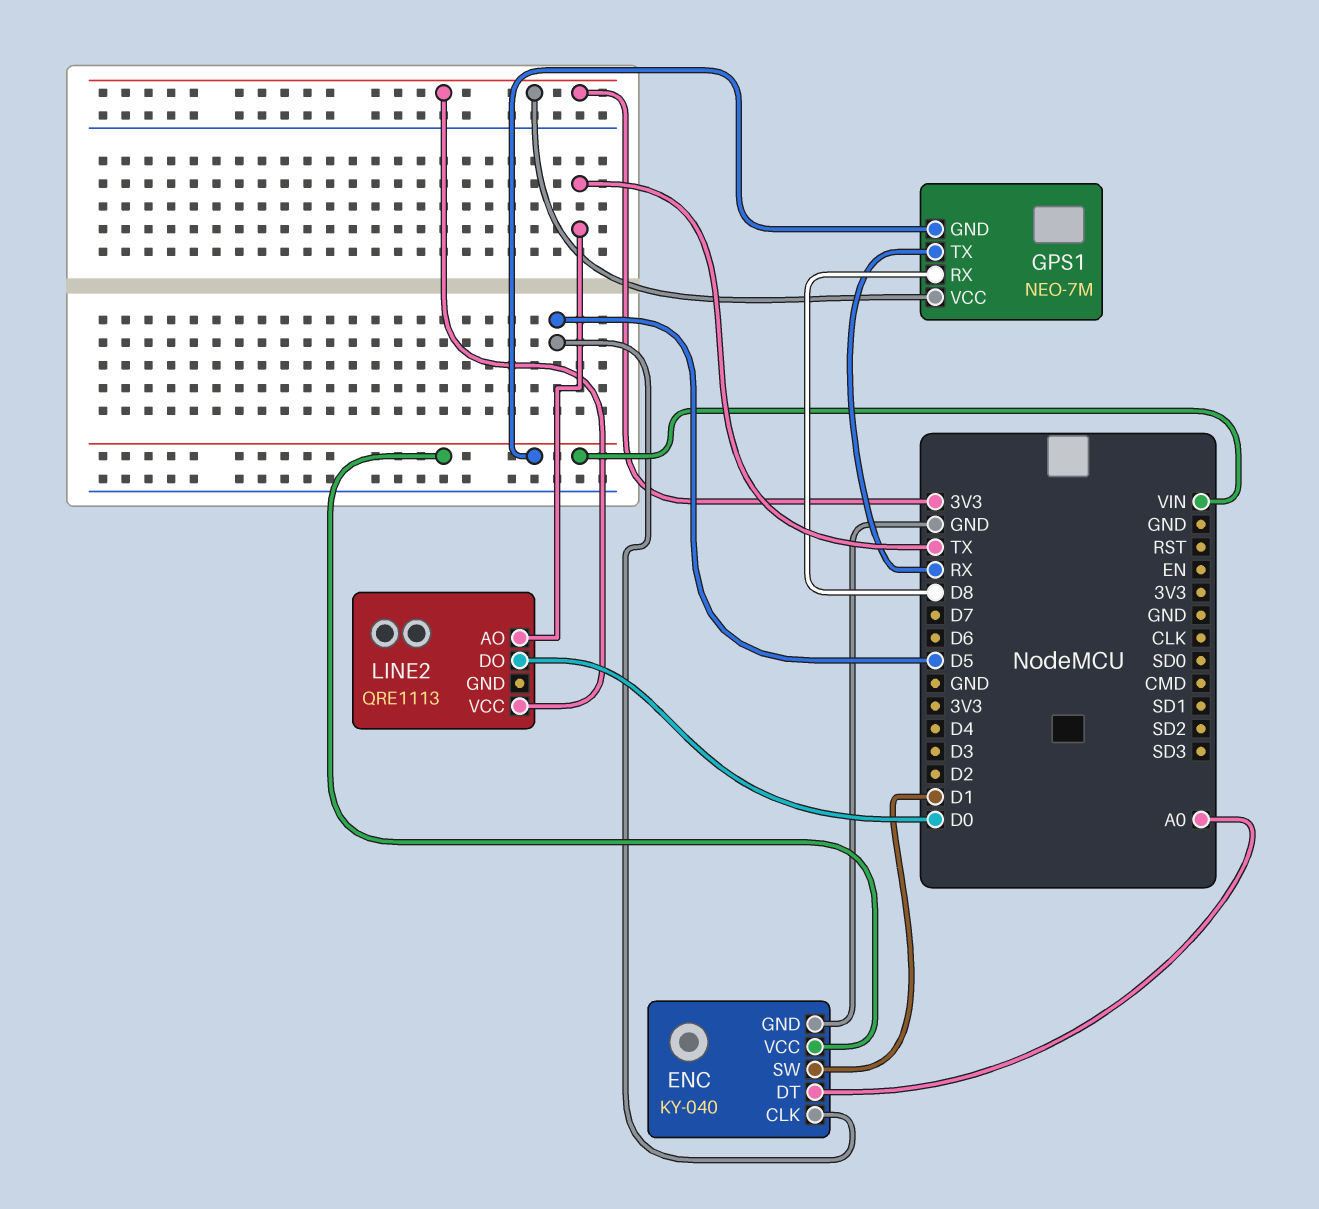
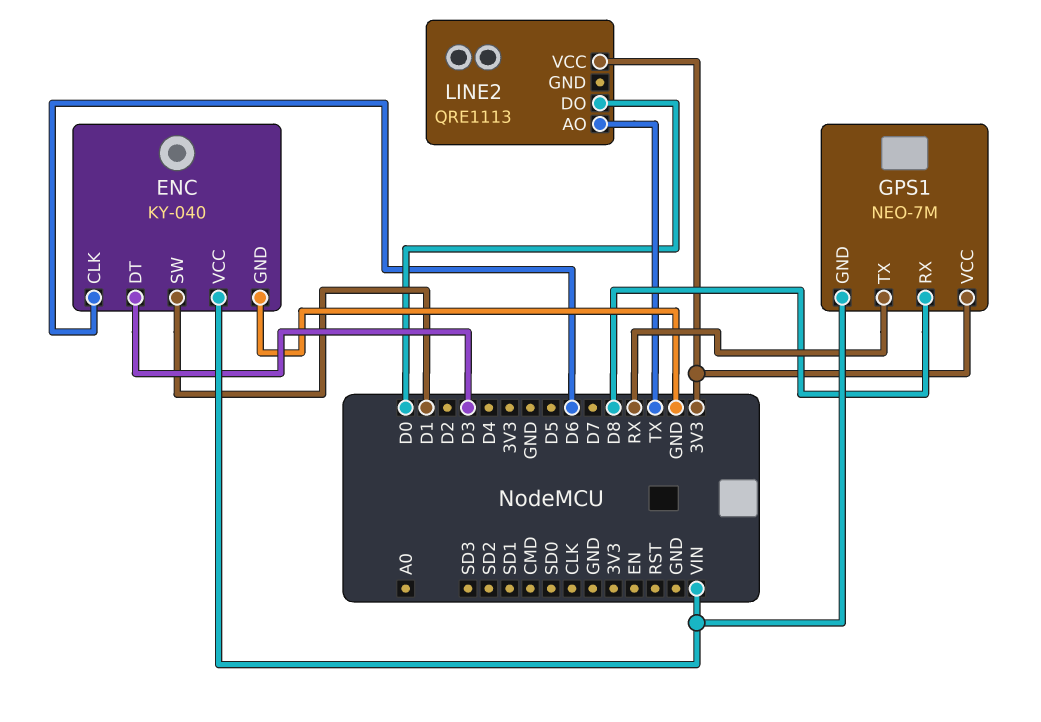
ENC pin CLK: D5 -> D6
ENC pin DT: A0 -> D3

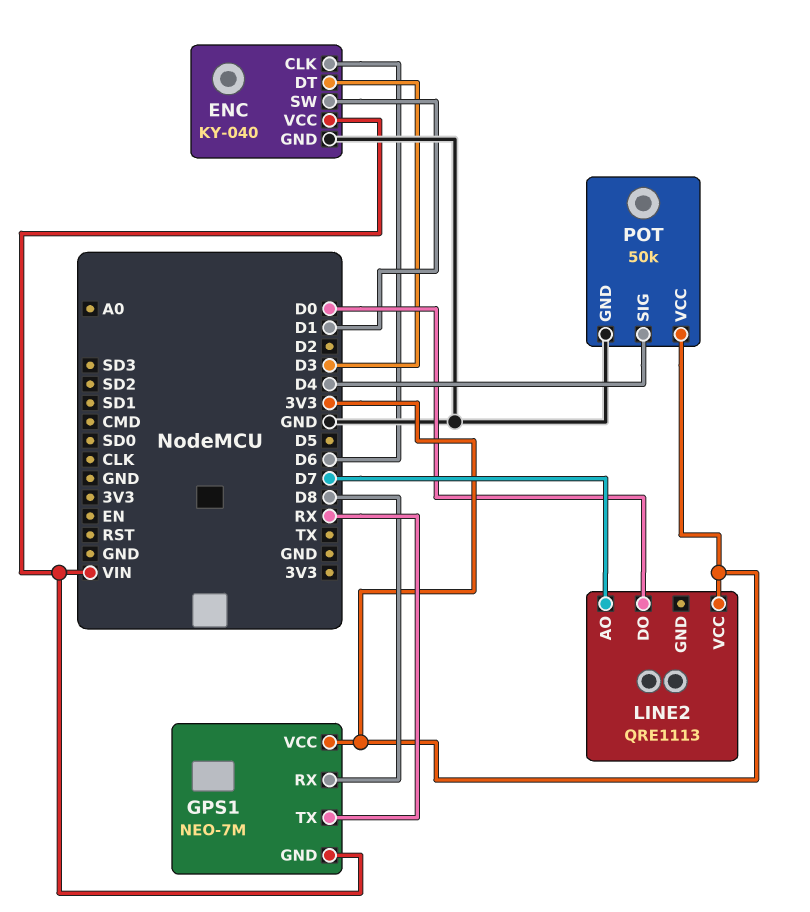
LINE2 pin AO: TX -> D7
POT: none -> 50k
POT pin GND: none -> GND
POT pin SIG: none -> D4
POT pin VCC: none -> 3V3

